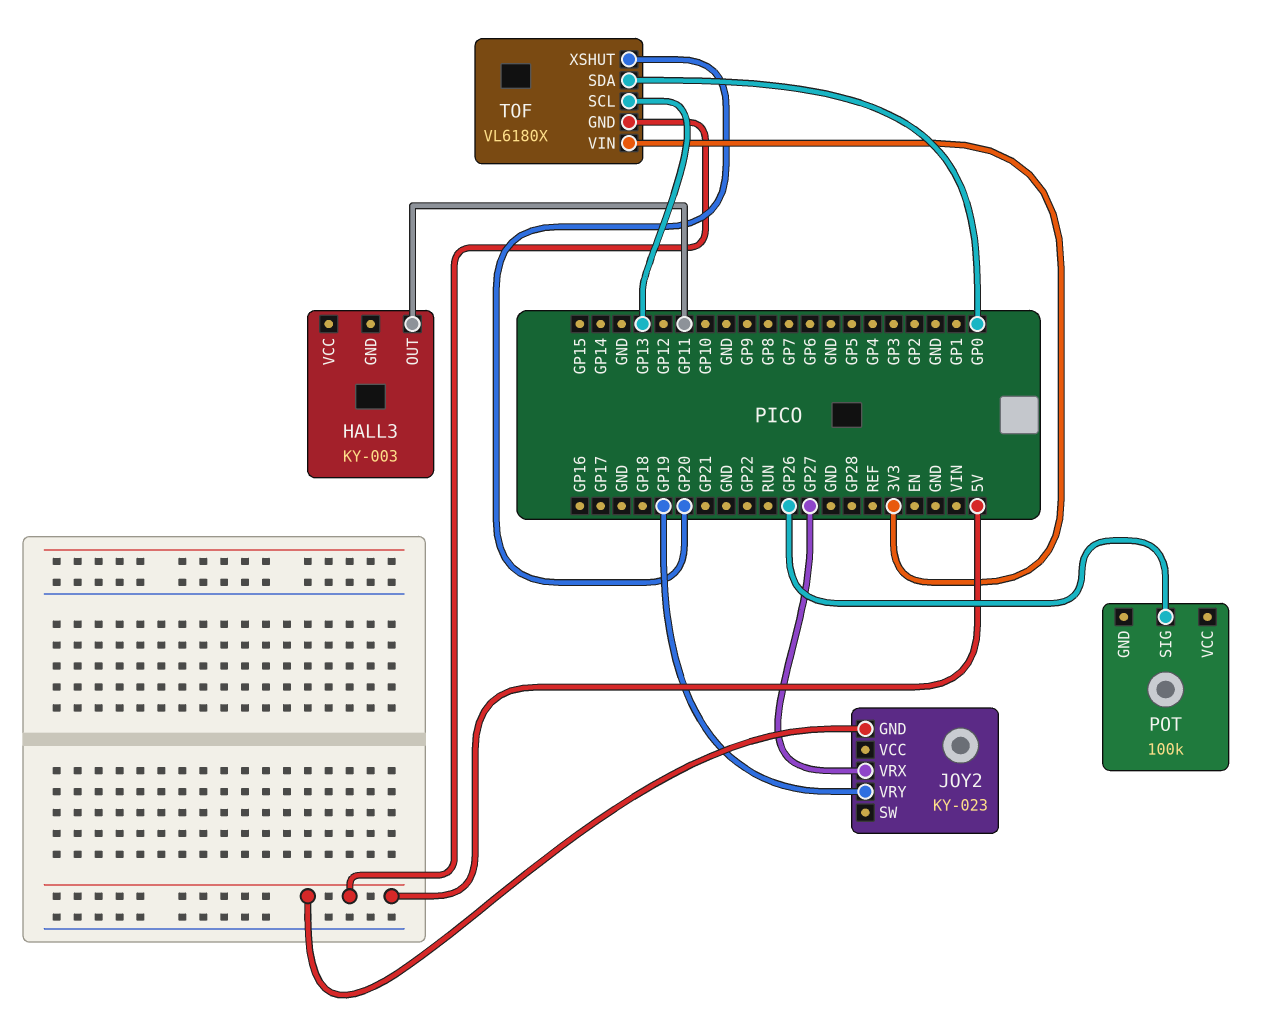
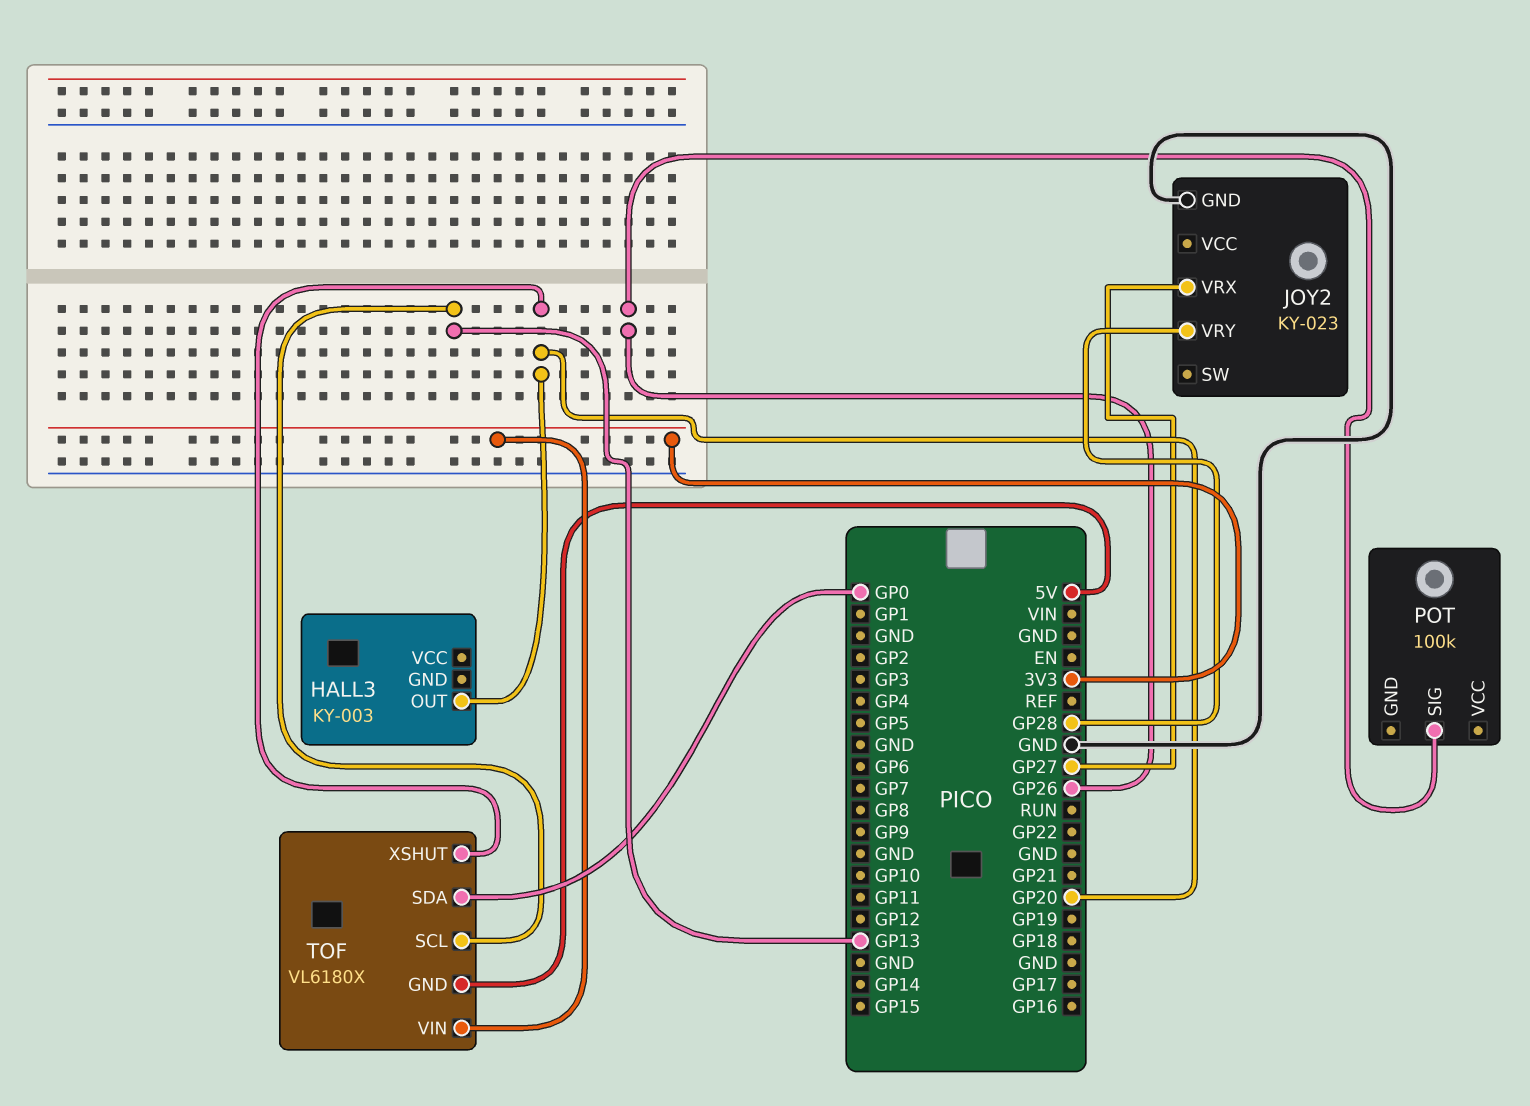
HALL3 pin OUT: GP11 -> GP20
JOY2 pin GND: 5V -> GND
JOY2 pin VRY: GP19 -> GP28

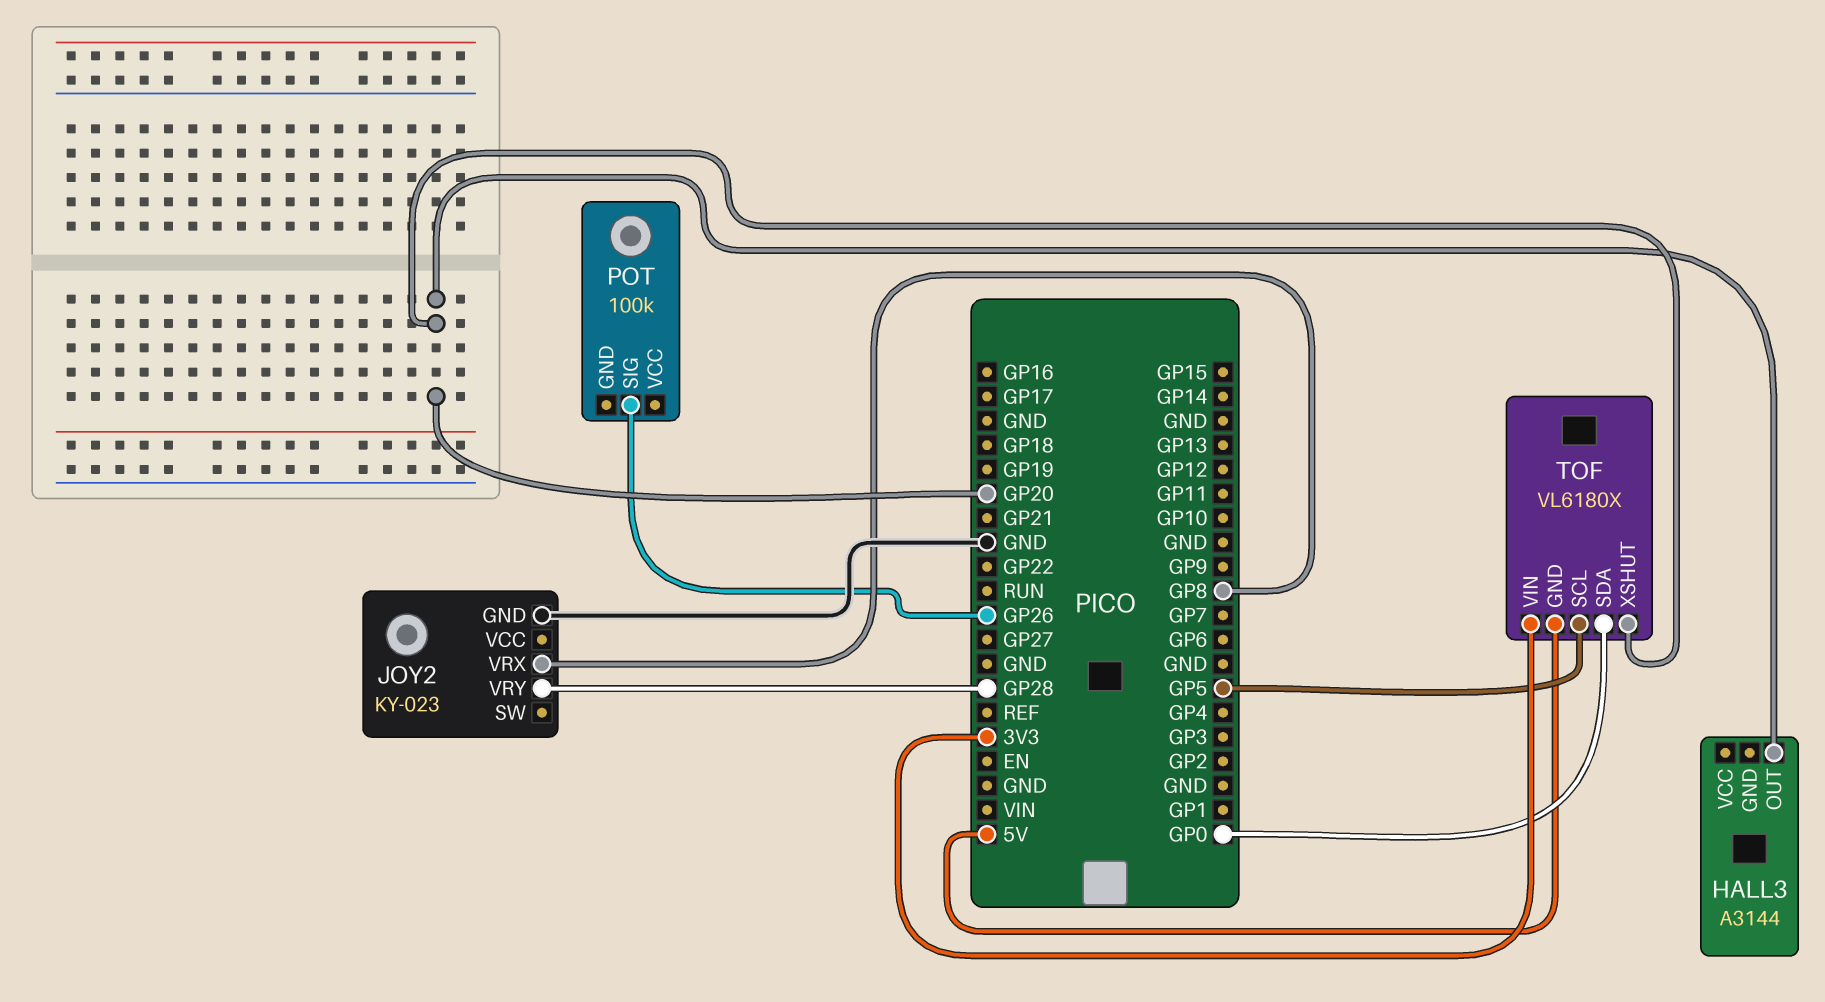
HALL3: KY-003 -> A3144
JOY2 pin VRX: GP27 -> GP8
TOF pin SCL: GP13 -> GP5

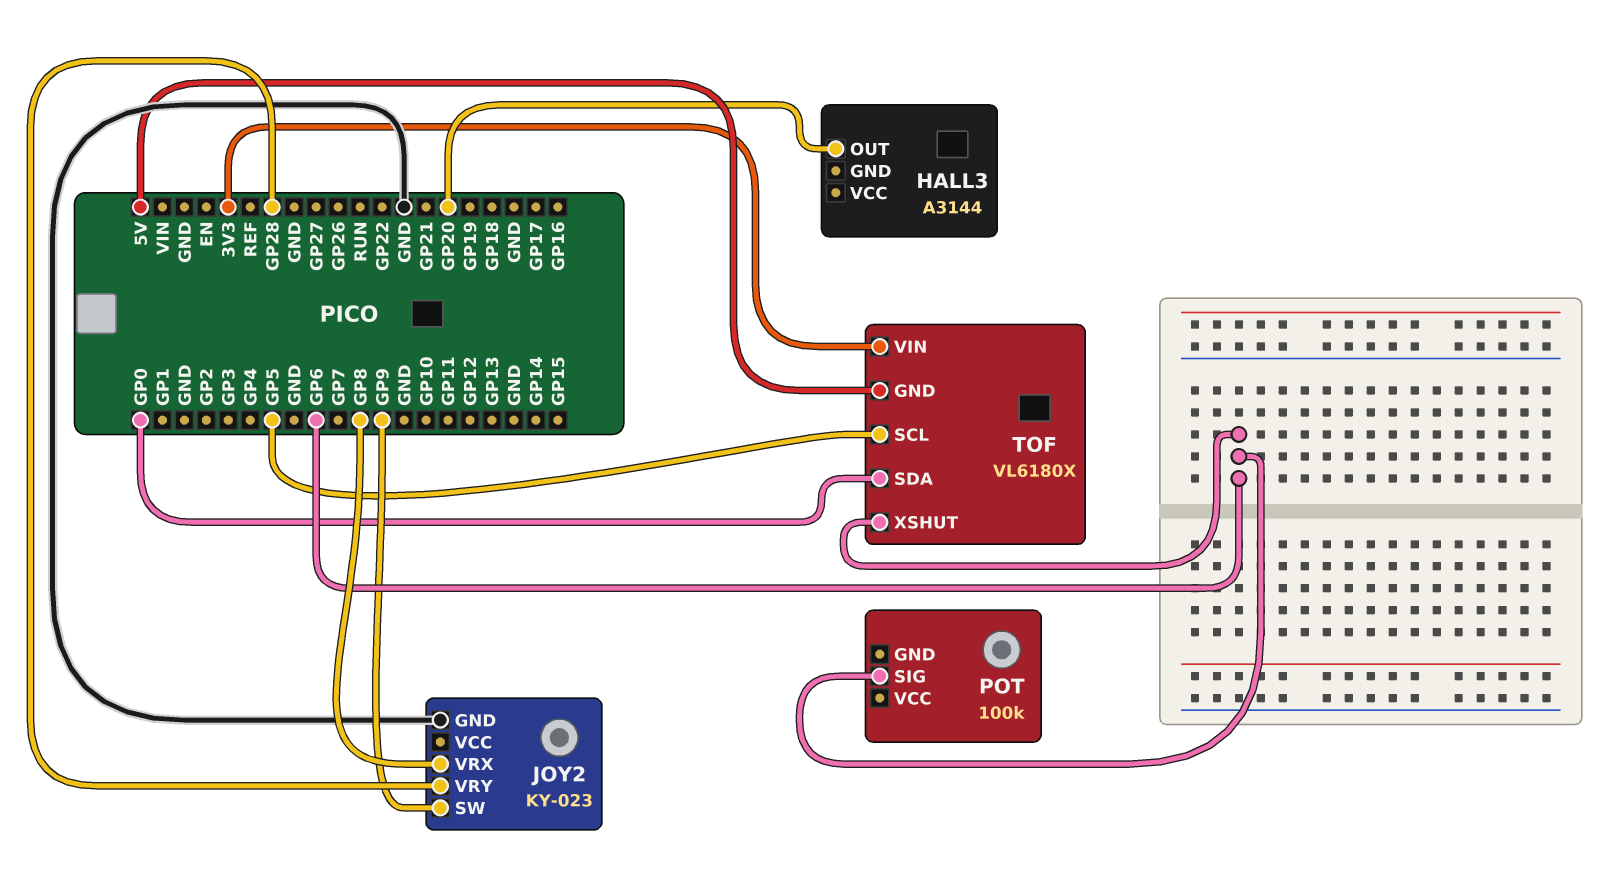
JOY2 pin SW: none -> GP9
POT pin SIG: GP26 -> GP6
TOF pin XSHUT: GP20 -> GP6

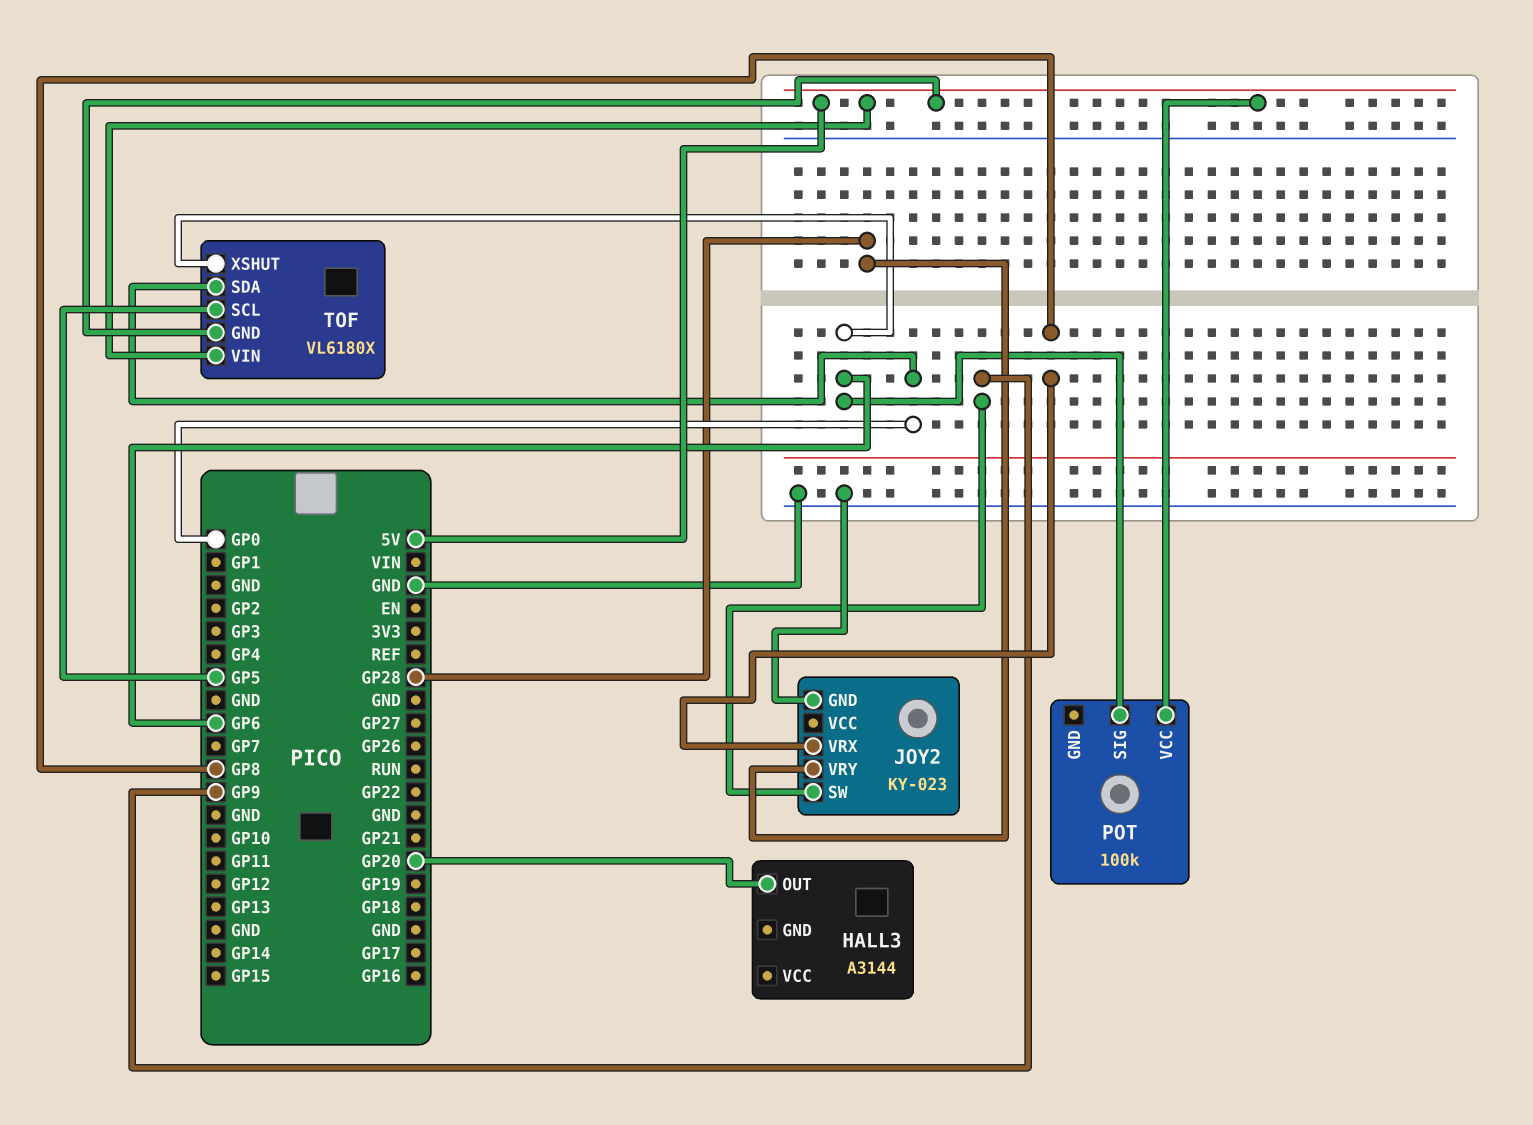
POT pin VCC: none -> 5V
TOF pin VIN: 3V3 -> 5V

